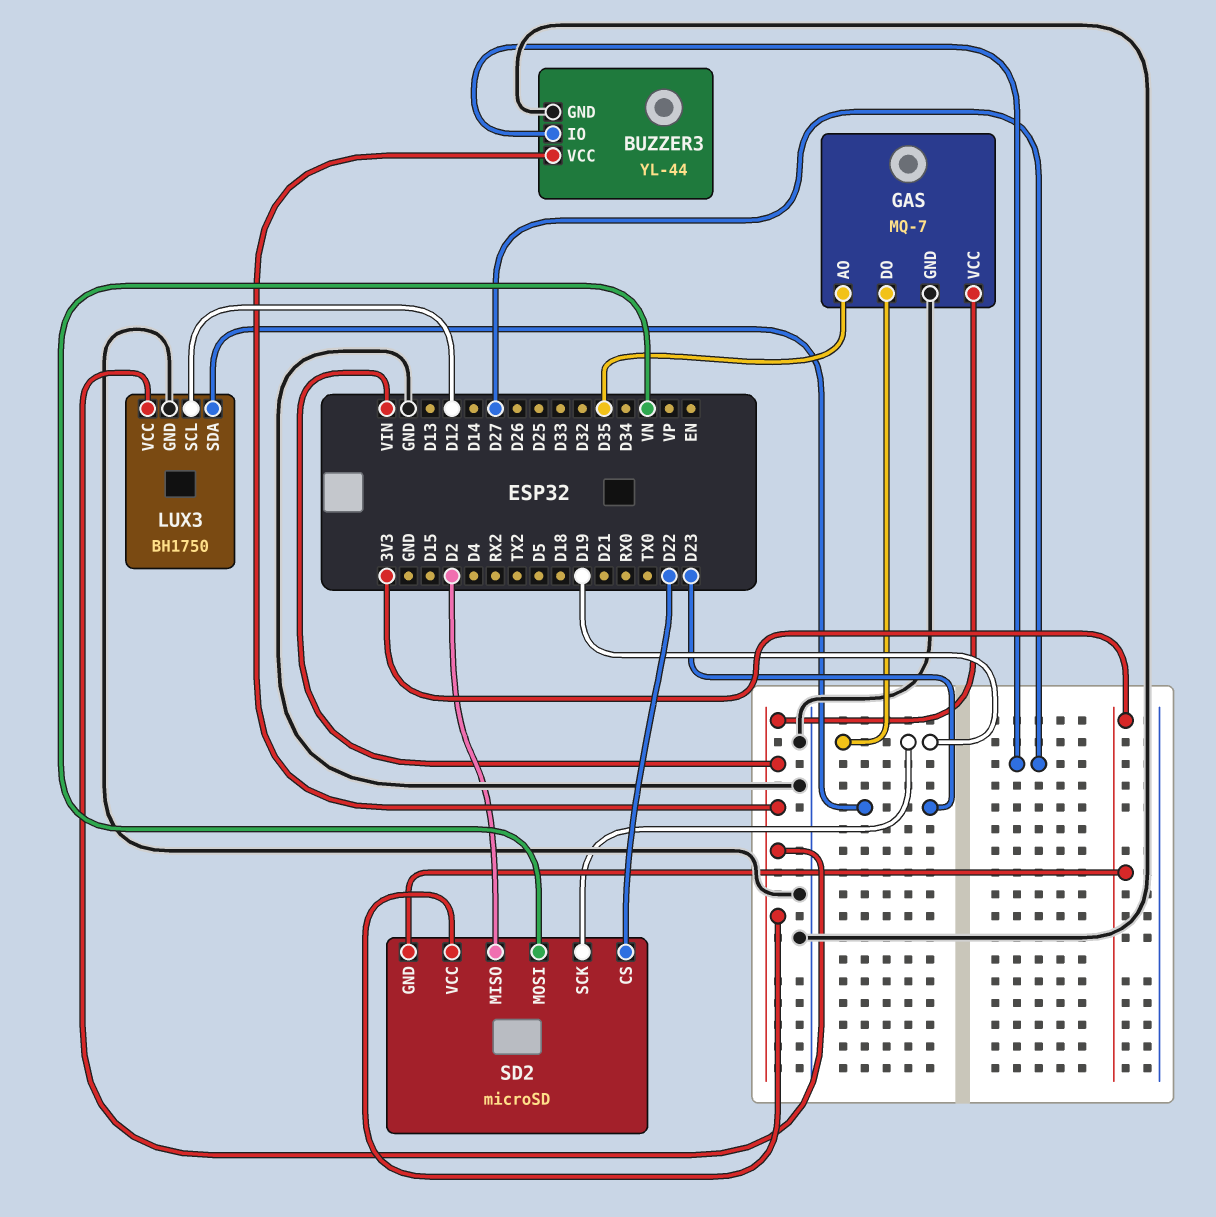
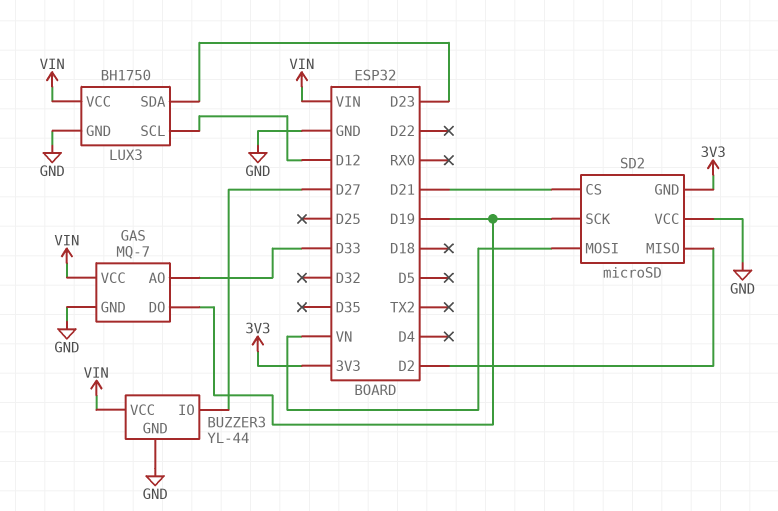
GAS pin AO: D35 -> D33
SD2 pin CS: D22 -> D21
SD2 pin VCC: VIN -> GND

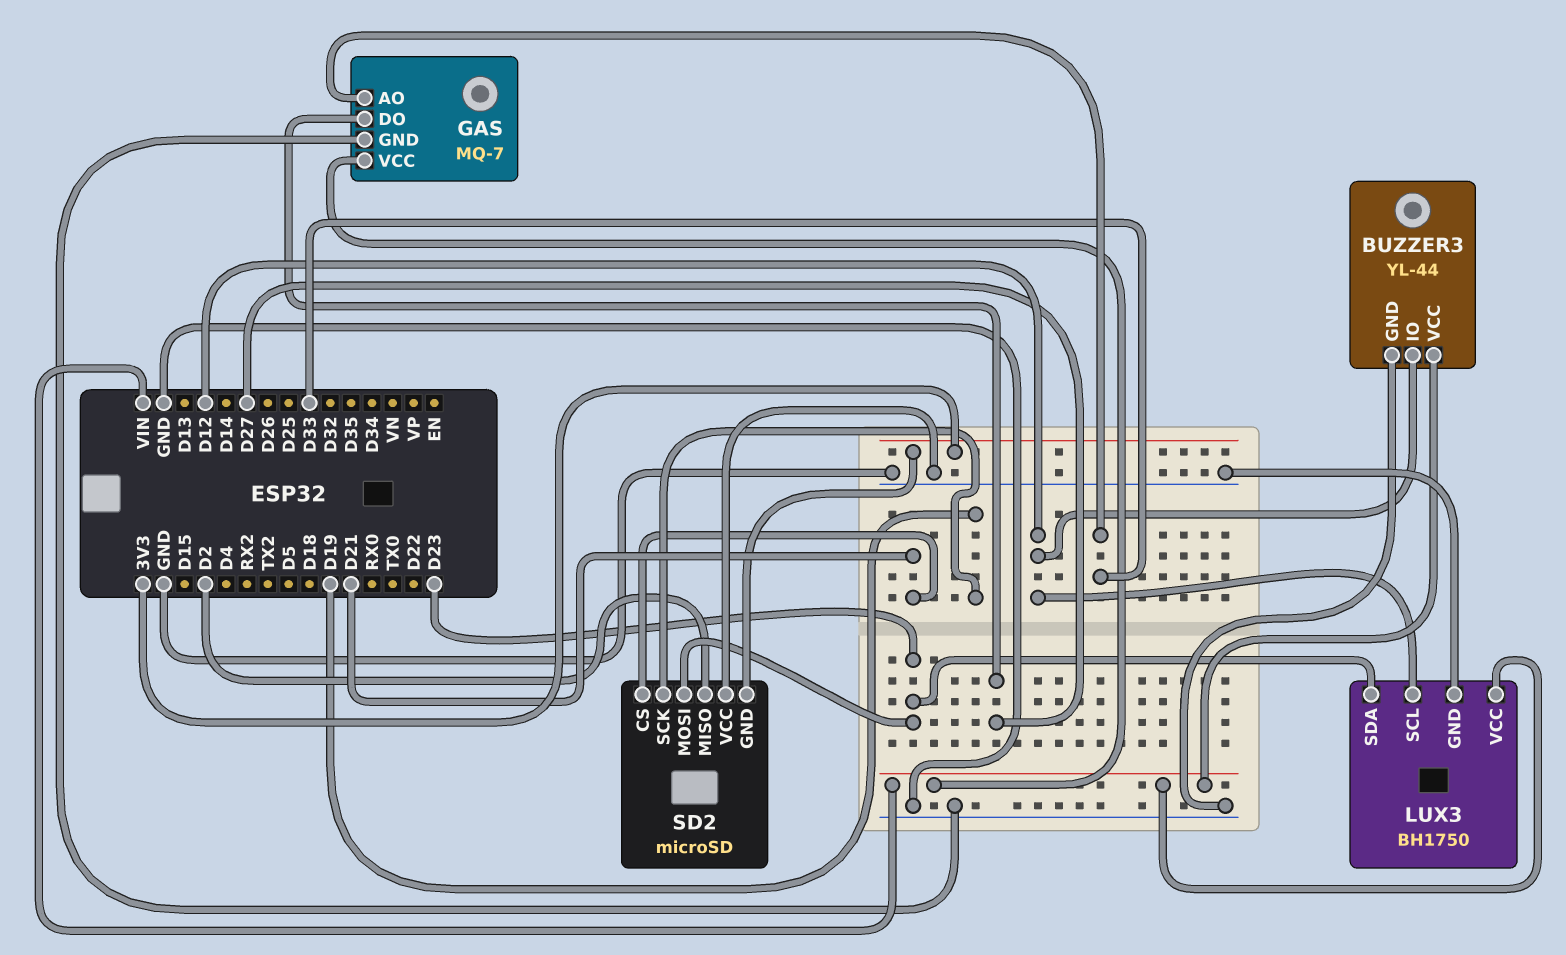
BUZZER3 pin IO: D27 -> D12
GAS pin DO: D19 -> D27
SD2 pin MOSI: VN -> D23

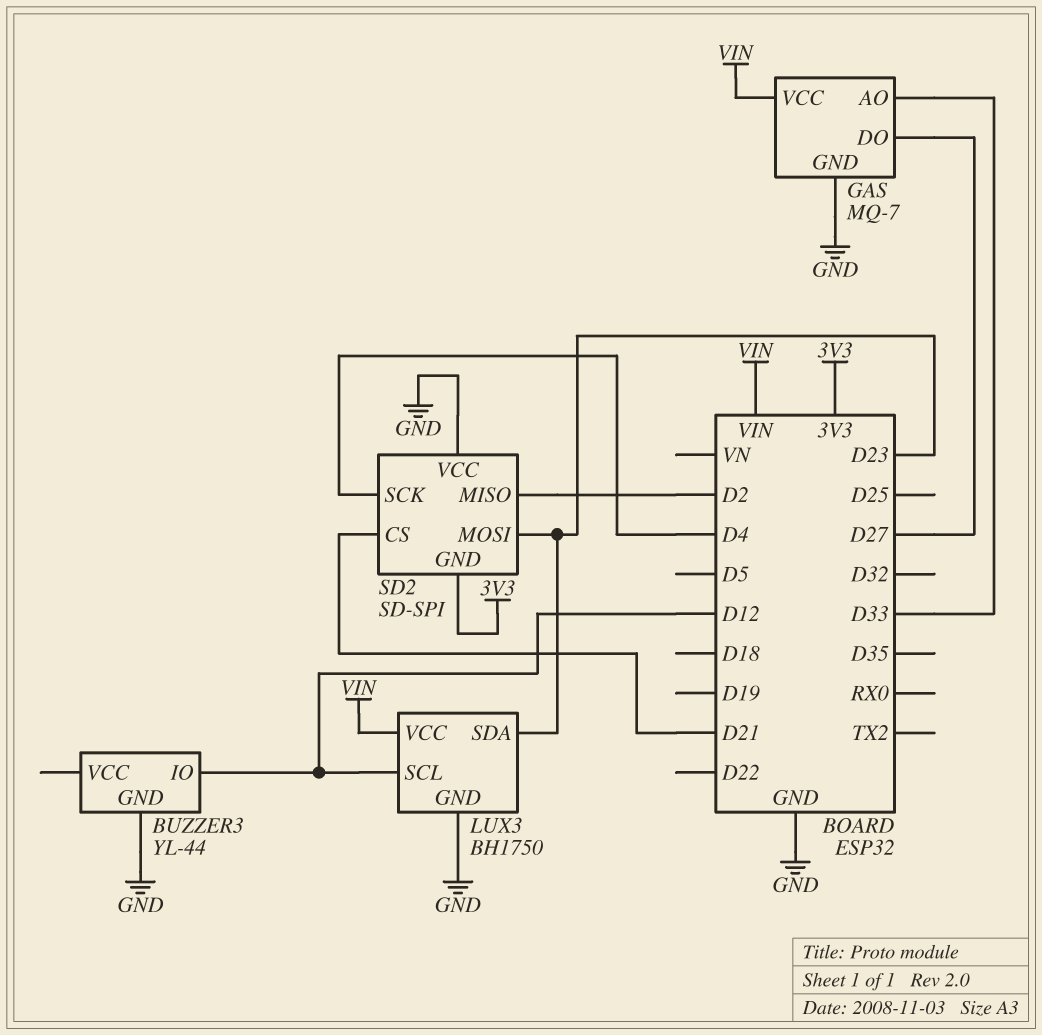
BUZZER3 pin VCC: VIN -> none
SD2: microSD -> SD-SPI
SD2 pin SCK: D19 -> D4

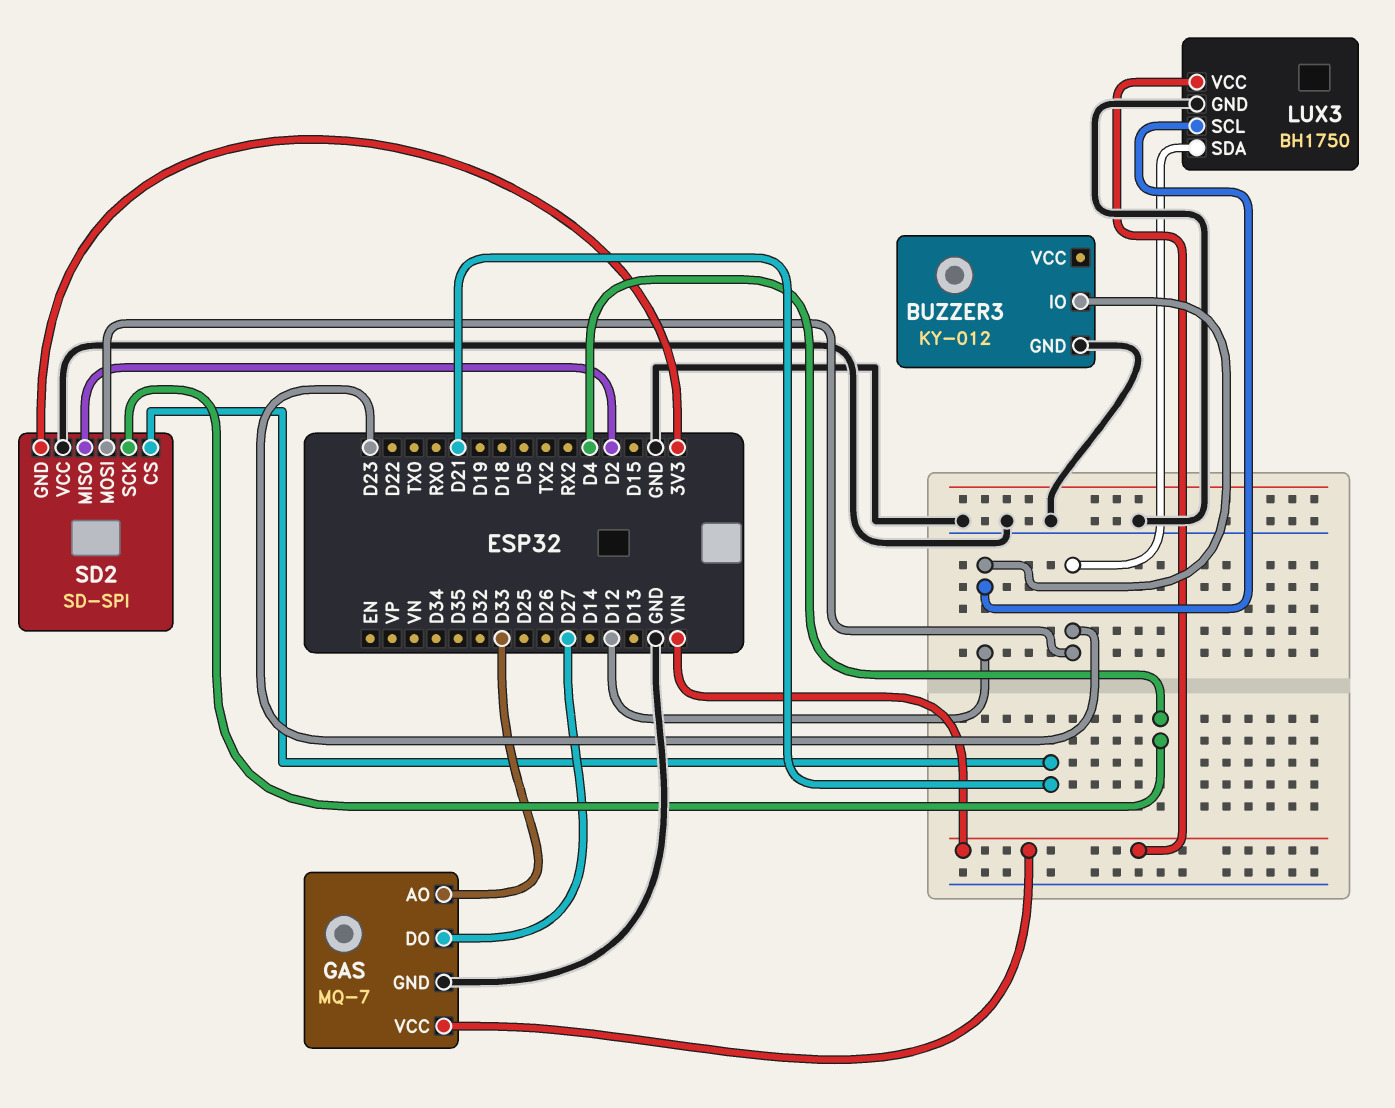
BUZZER3: YL-44 -> KY-012

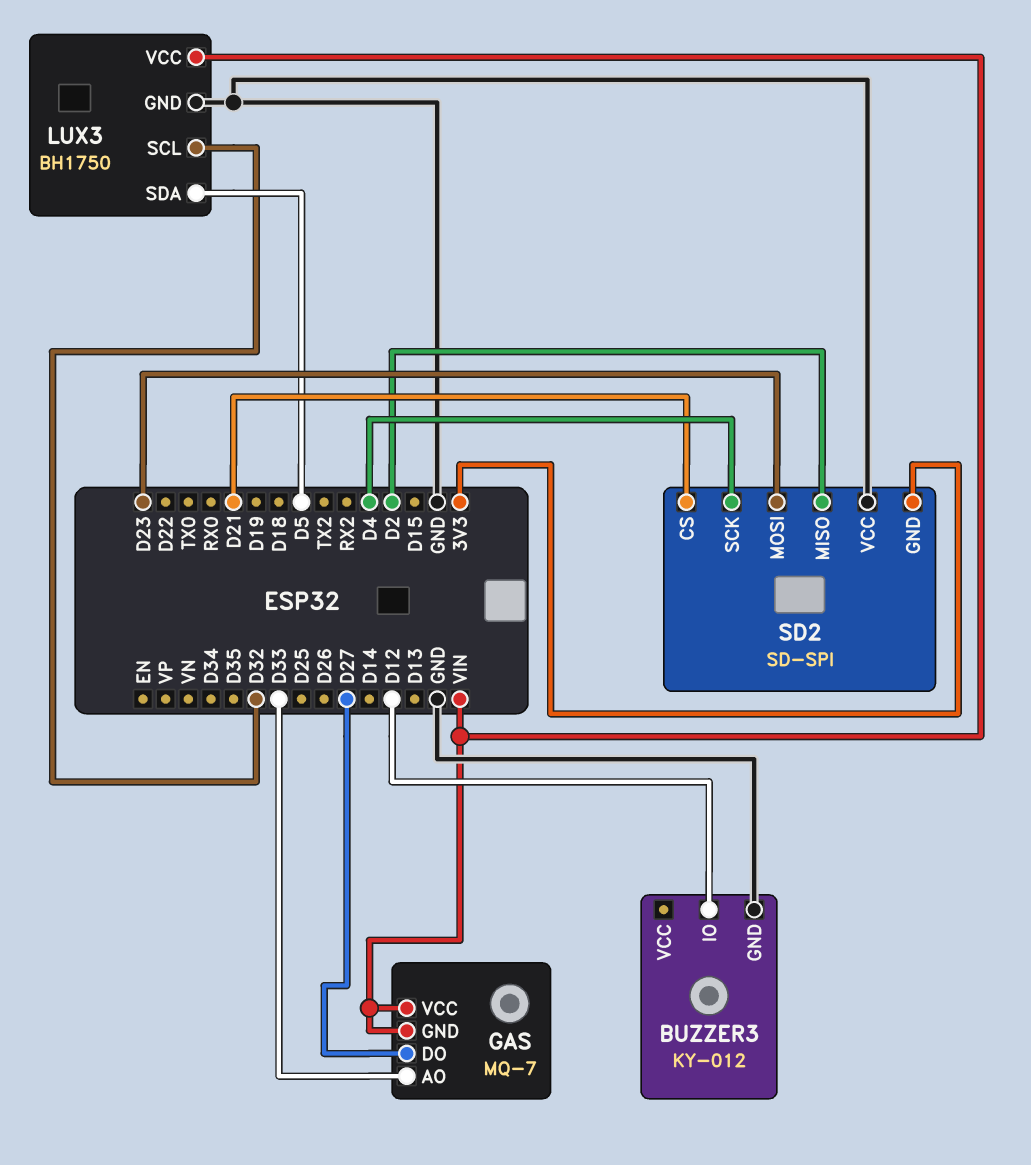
GAS pin GND: GND -> VIN
LUX3 pin SCL: D12 -> D32
LUX3 pin SDA: D23 -> D5

